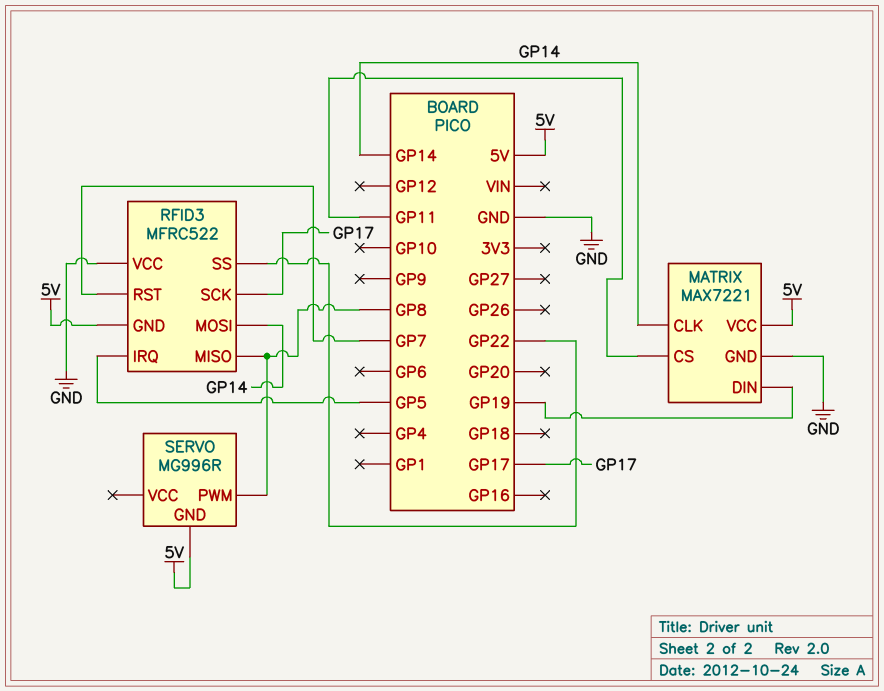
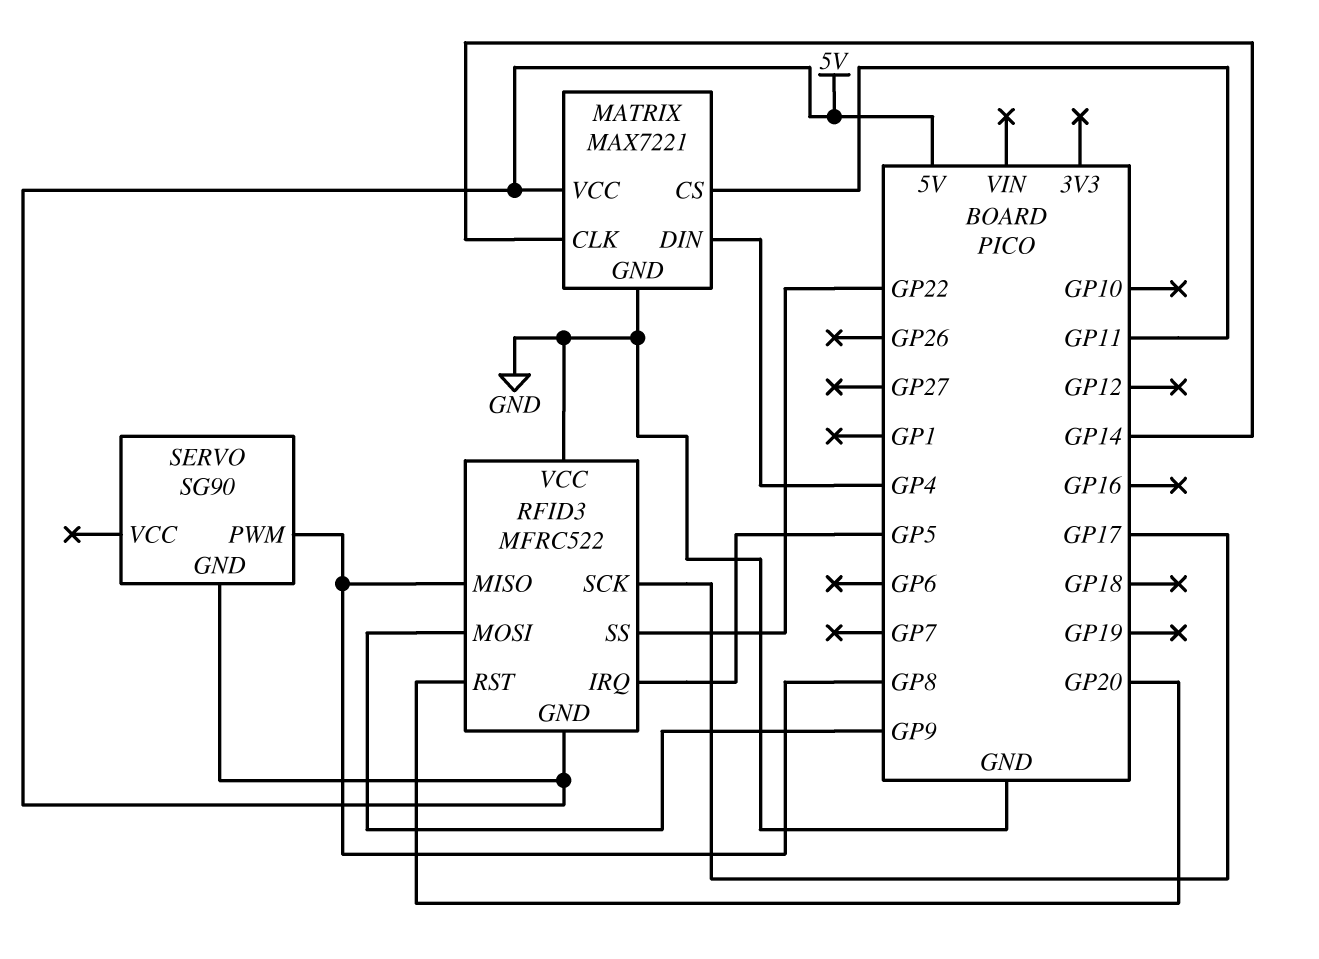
MATRIX pin DIN: GP19 -> GP4
RFID3 pin MOSI: GP14 -> GP9
RFID3 pin RST: GP7 -> GP20
SERVO: MG996R -> SG90

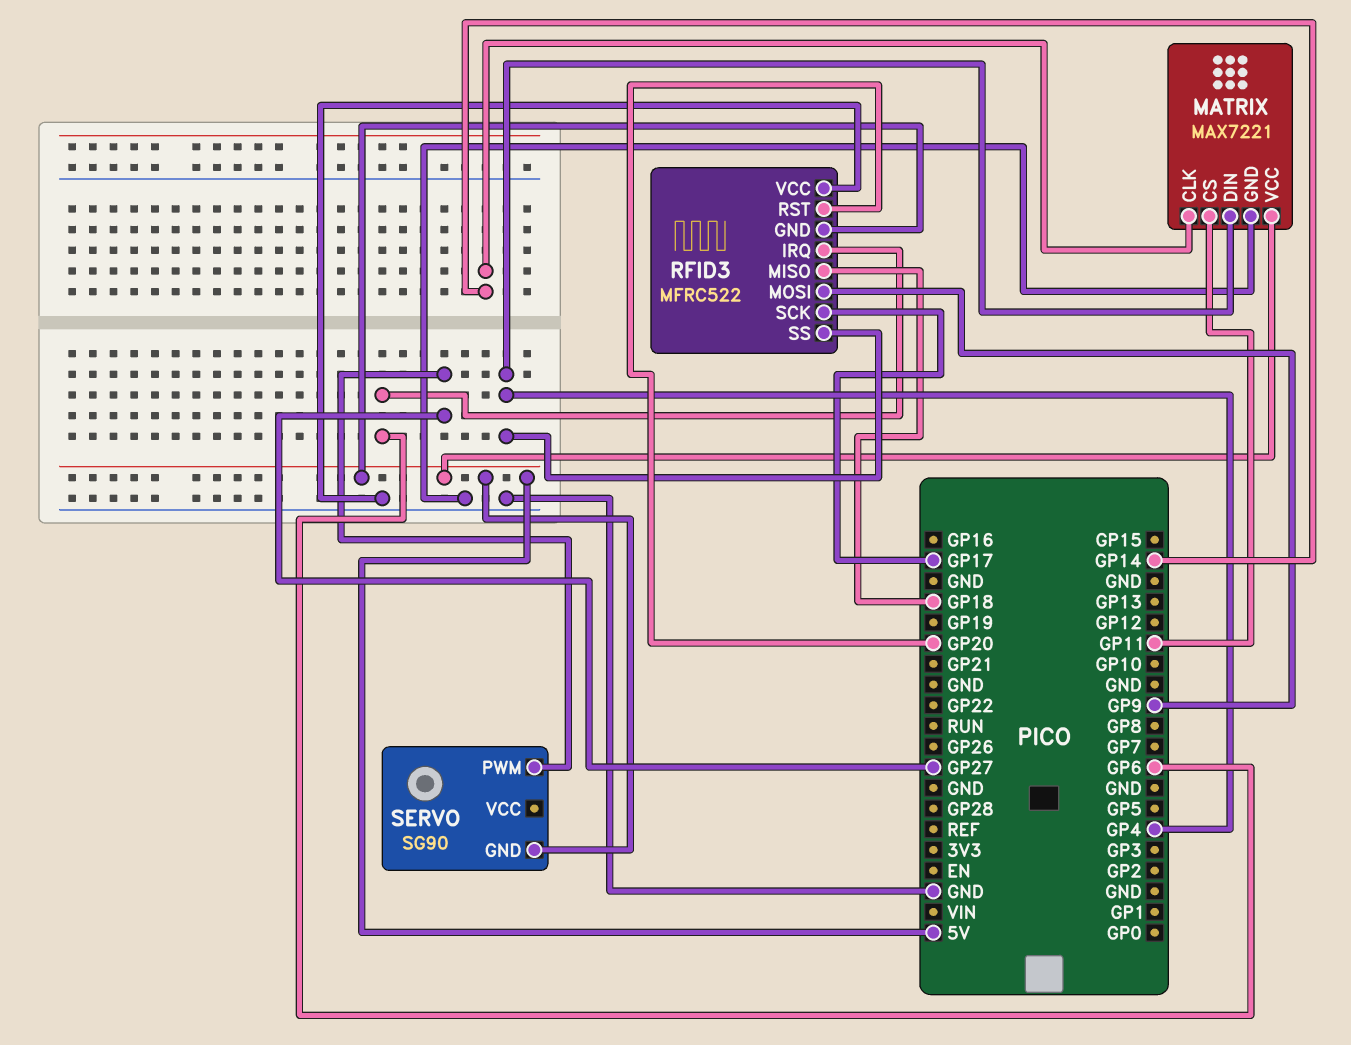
RFID3 pin IRQ: GP5 -> GP6
RFID3 pin MISO: GP8 -> GP18
RFID3 pin SS: GP22 -> GP4
SERVO pin PWM: GP8 -> GP27

